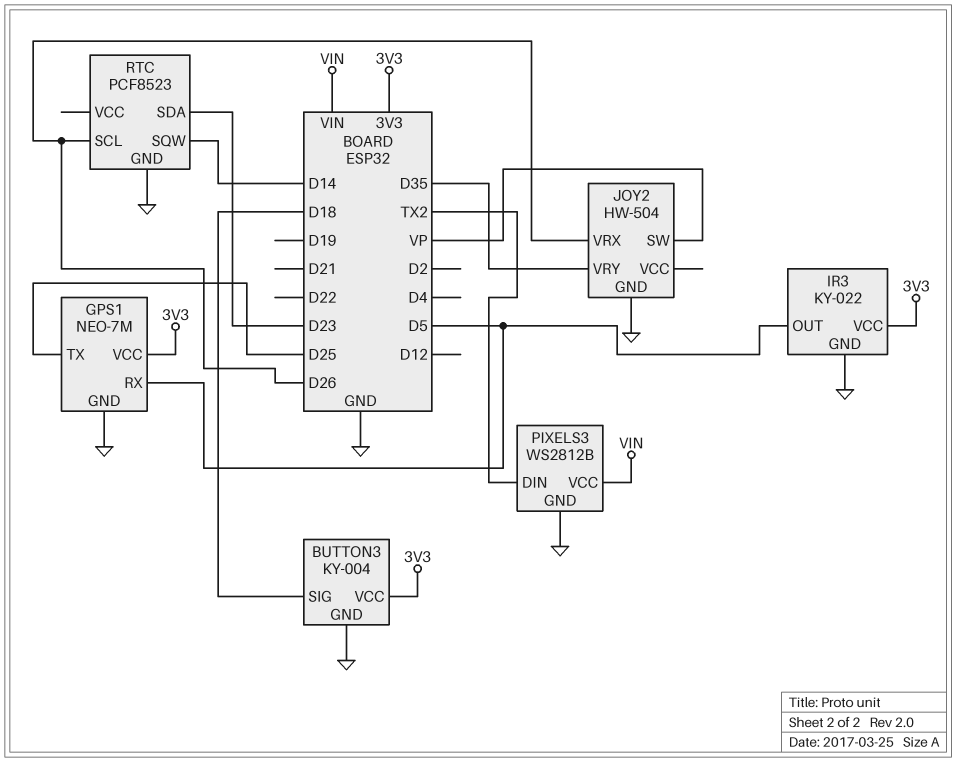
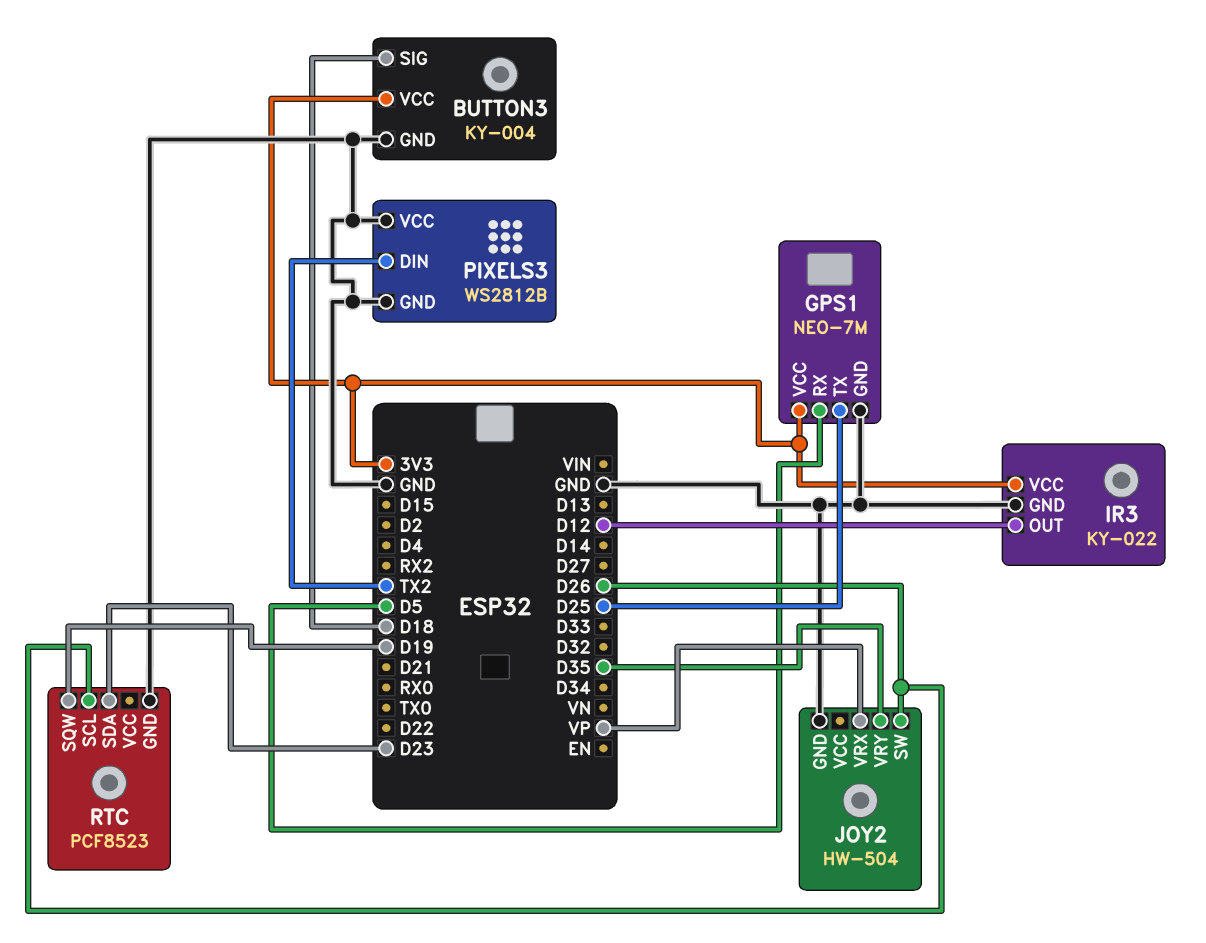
IR3 pin OUT: D5 -> D12
JOY2 pin SW: VP -> D26
JOY2 pin VRX: D26 -> VP
PIXELS3 pin VCC: VIN -> GND
RTC pin SQW: D14 -> D19

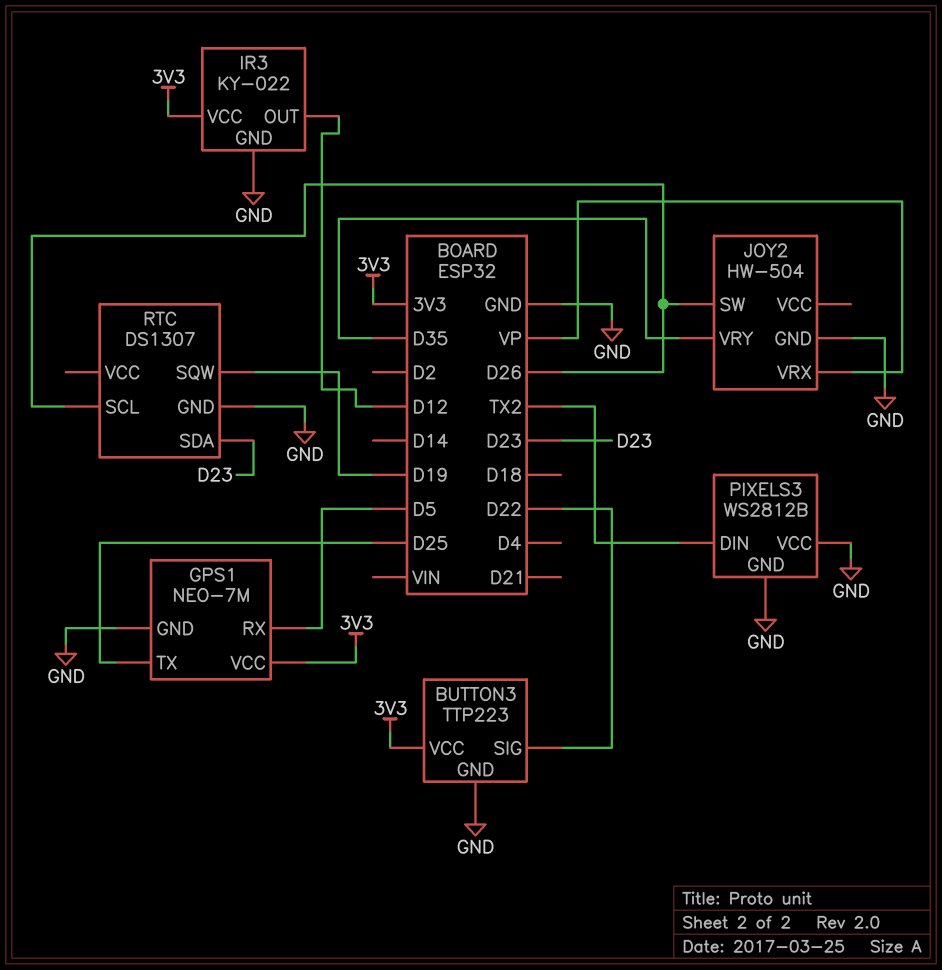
BUTTON3: KY-004 -> TTP223
BUTTON3 pin SIG: D18 -> D22
RTC: PCF8523 -> DS1307

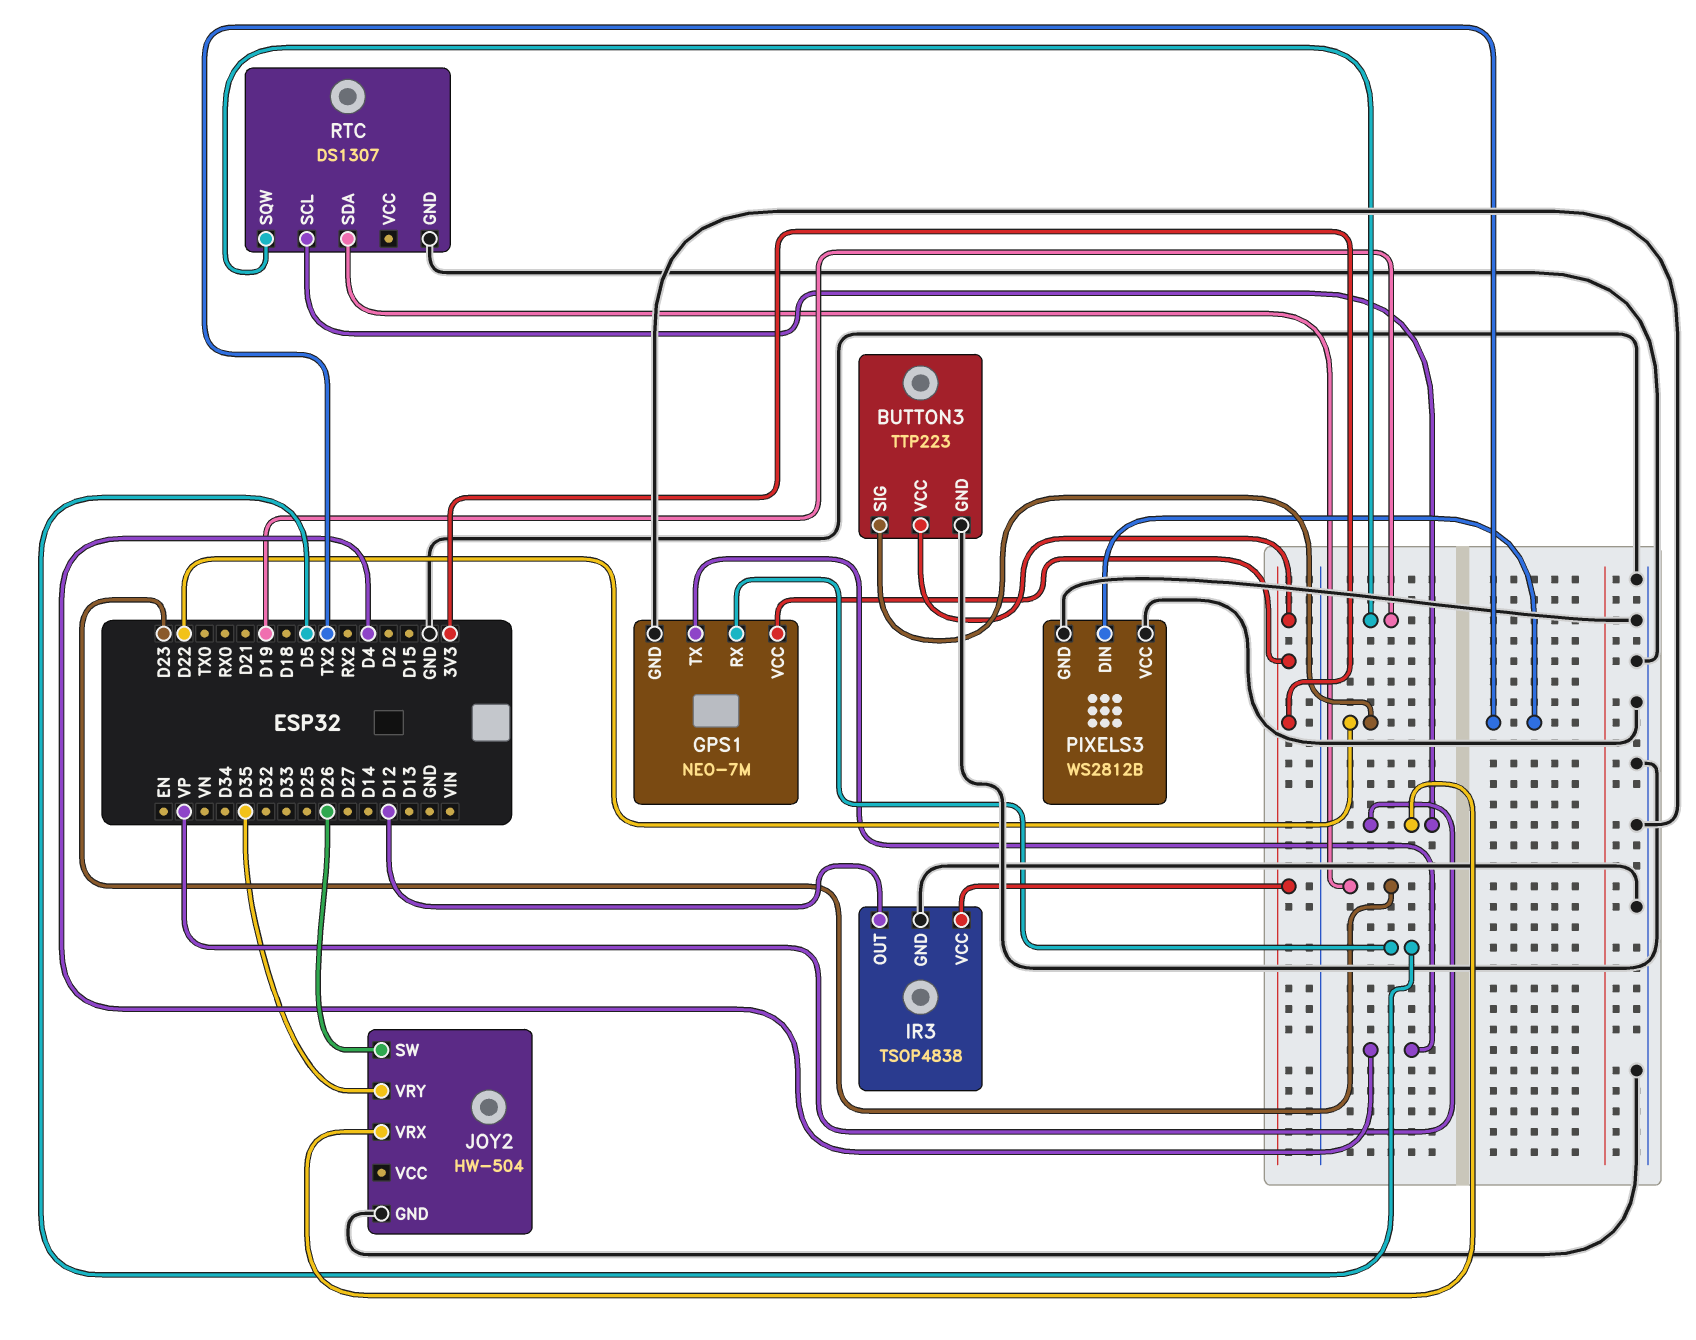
GPS1 pin TX: D25 -> D4
IR3: KY-022 -> TSOP4838
RTC pin SCL: D26 -> VP

